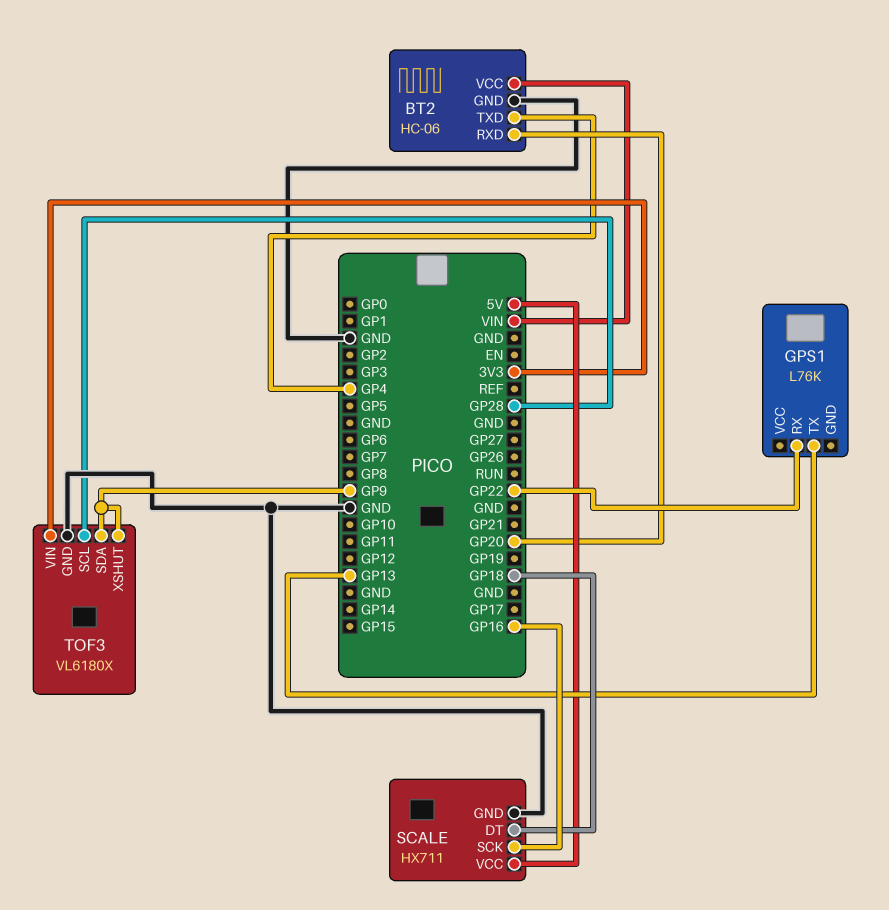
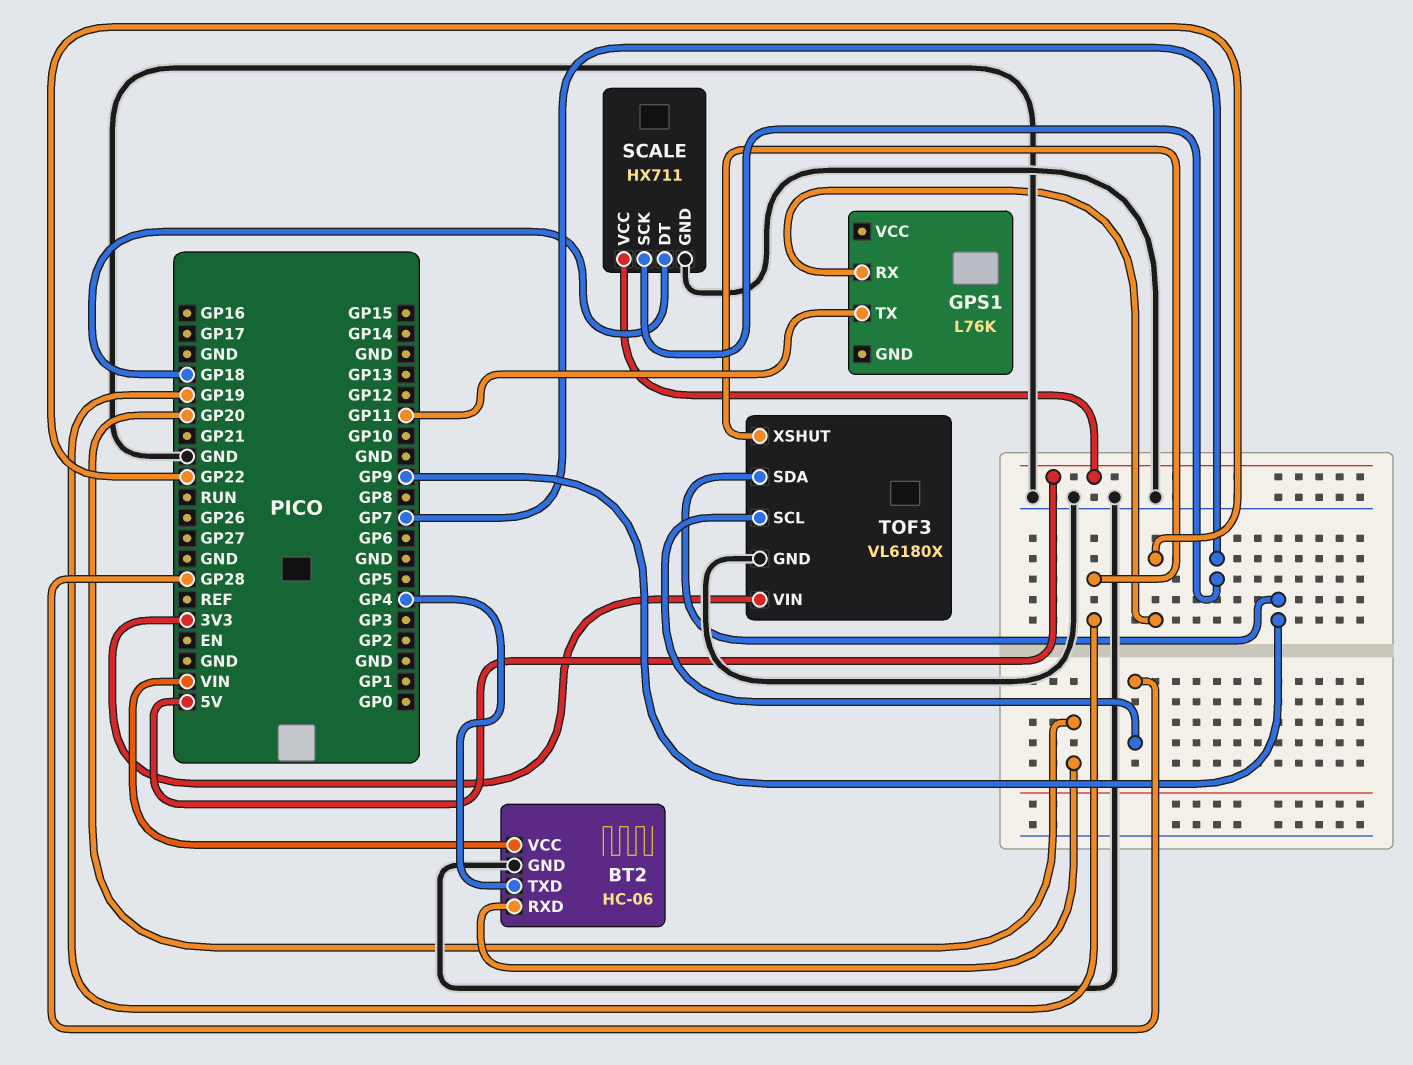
GPS1 pin TX: GP13 -> GP11
SCALE pin SCK: GP16 -> GP7
TOF3 pin XSHUT: GP9 -> GP19

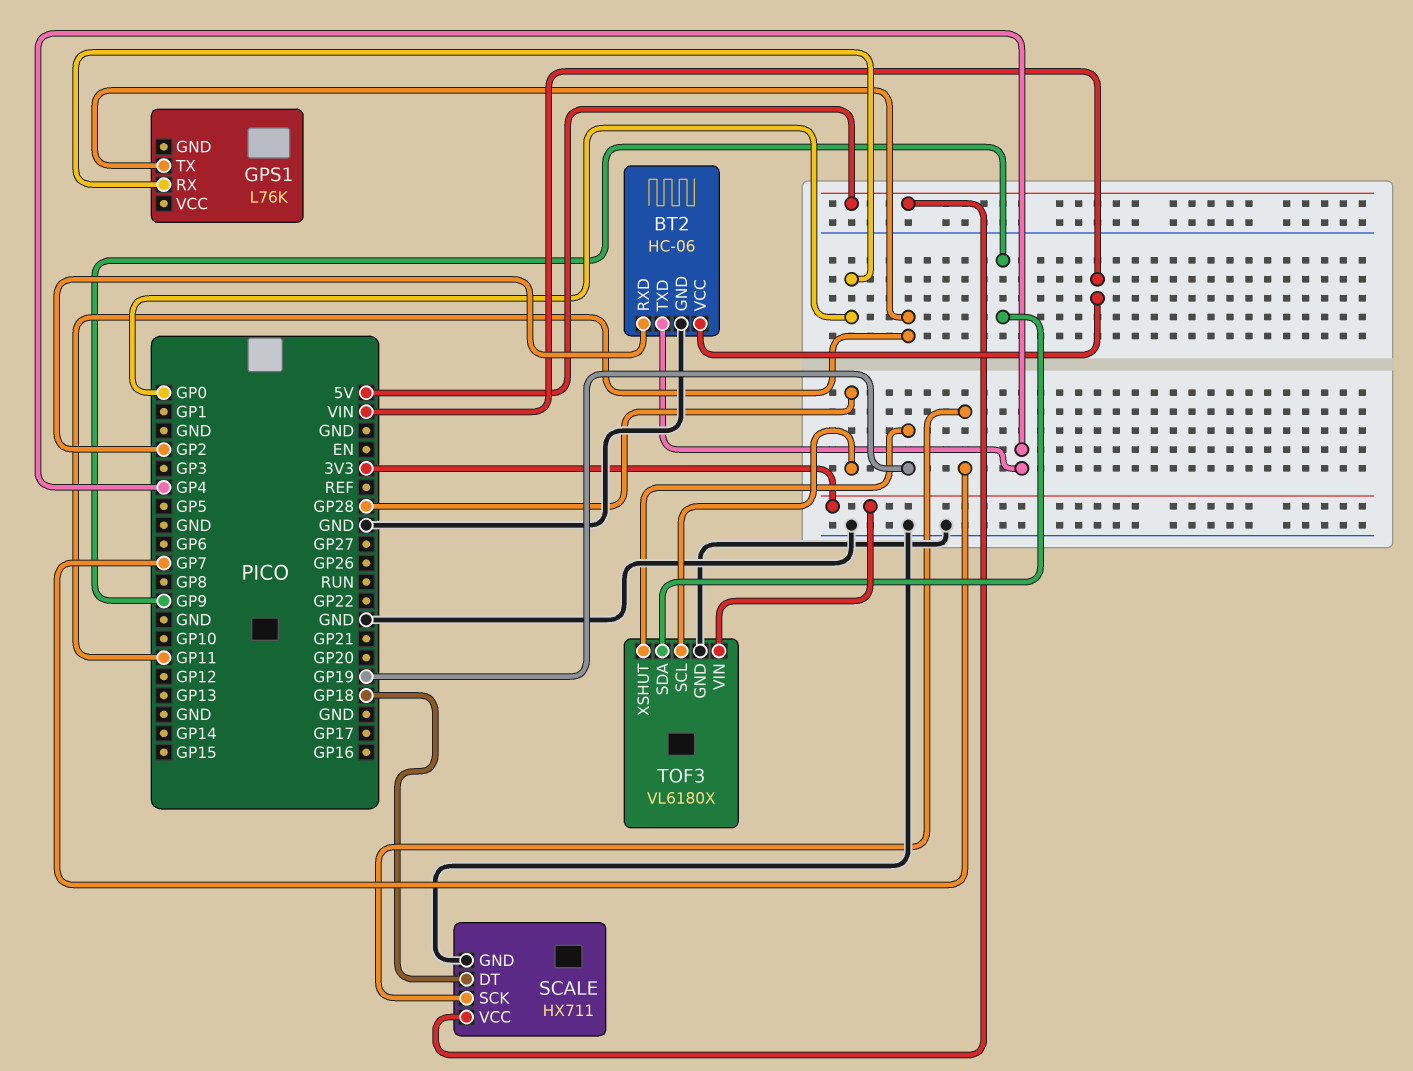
BT2 pin RXD: GP20 -> GP2
GPS1 pin RX: GP22 -> GP0

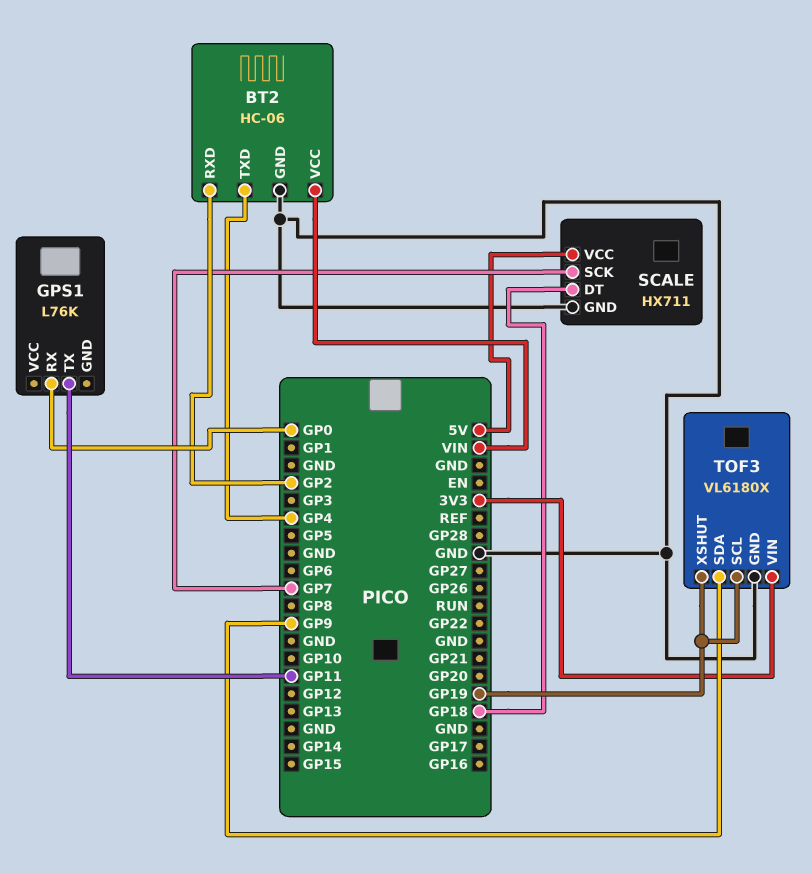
TOF3 pin SCL: GP28 -> GP19

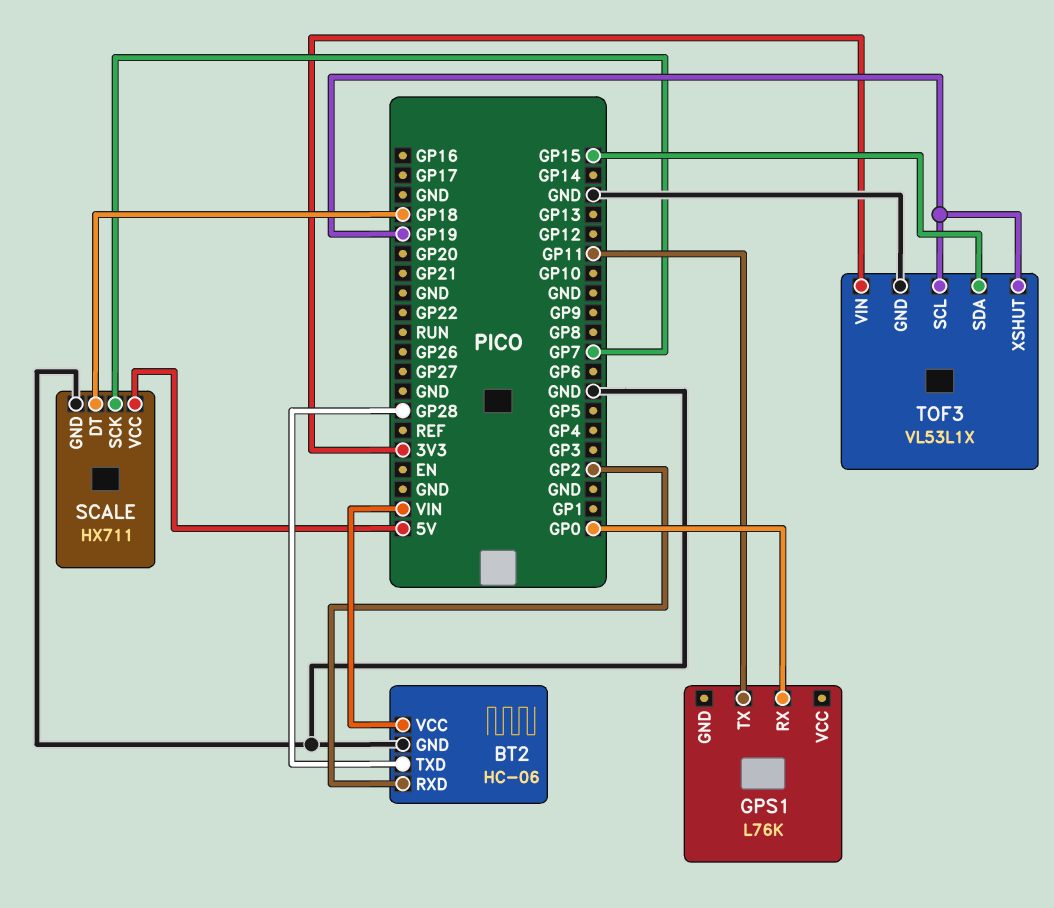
BT2 pin TXD: GP4 -> GP28
TOF3: VL6180X -> VL53L1X
TOF3 pin SDA: GP9 -> GP15

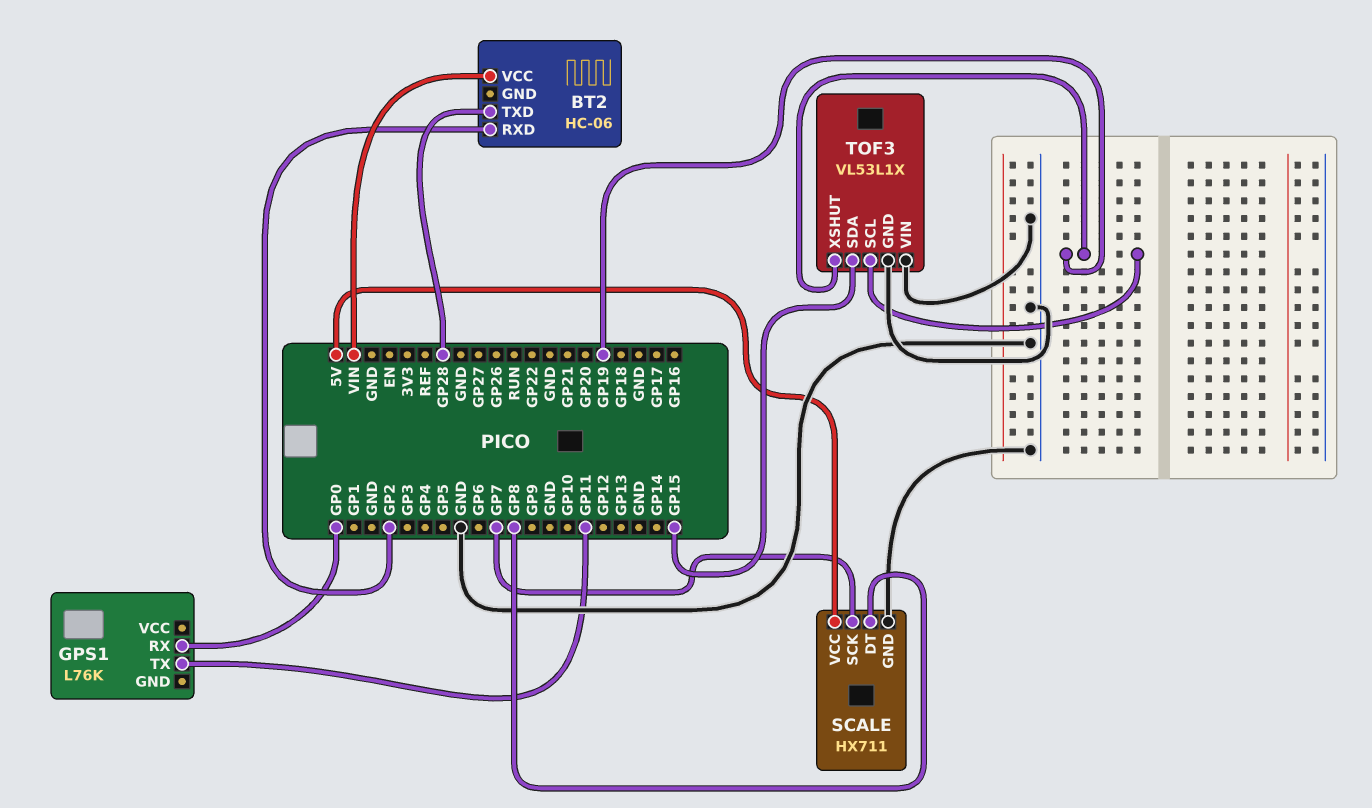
BT2 pin GND: GND -> none
SCALE pin DT: GP18 -> GP8
TOF3 pin VIN: 3V3 -> GND

